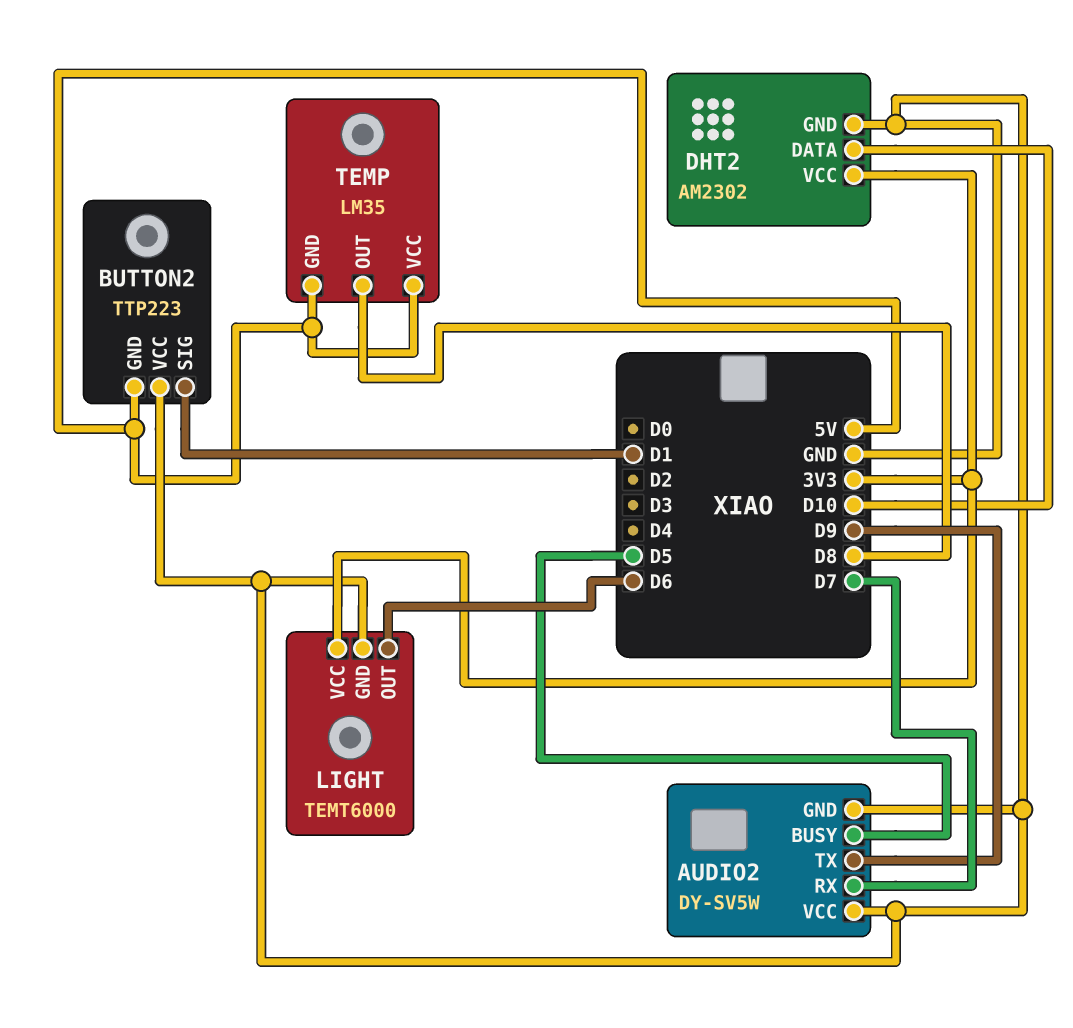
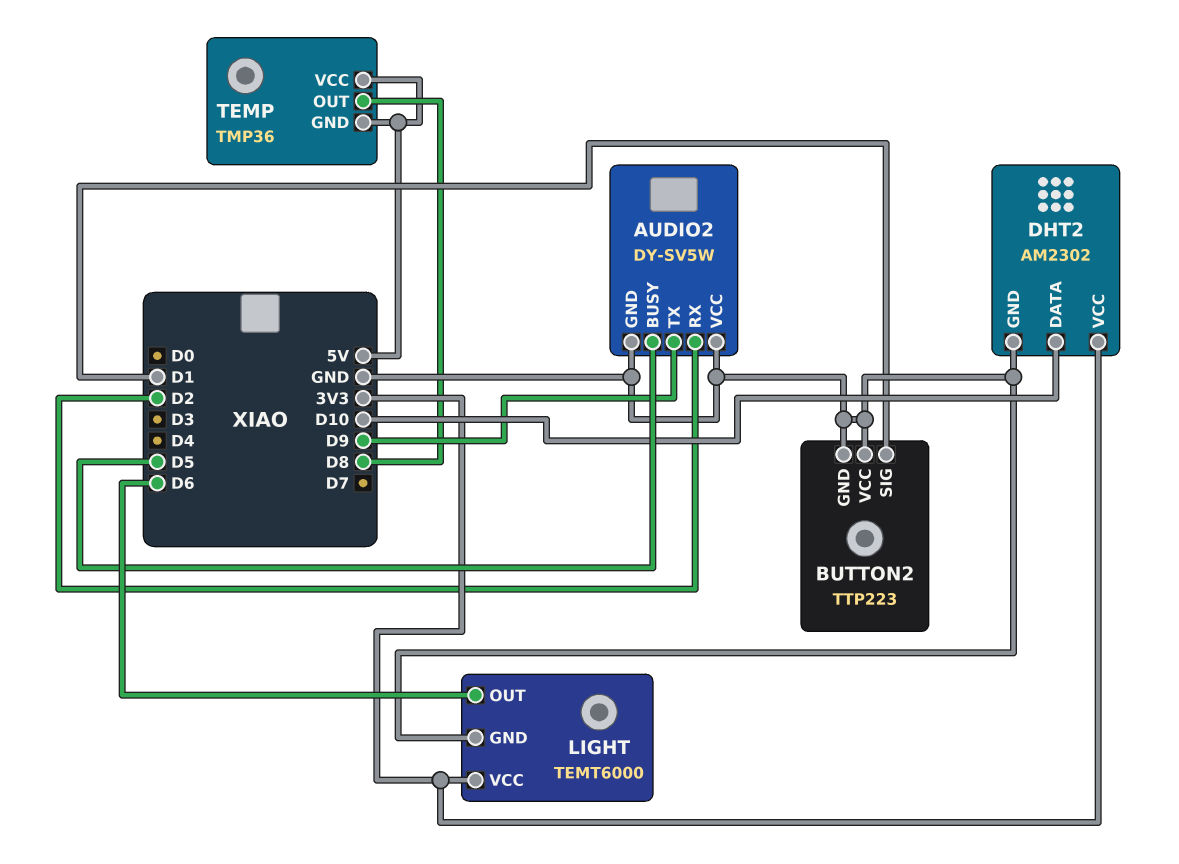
AUDIO2 pin RX: D7 -> D2
BUTTON2 pin GND: 5V -> GND
TEMP: LM35 -> TMP36

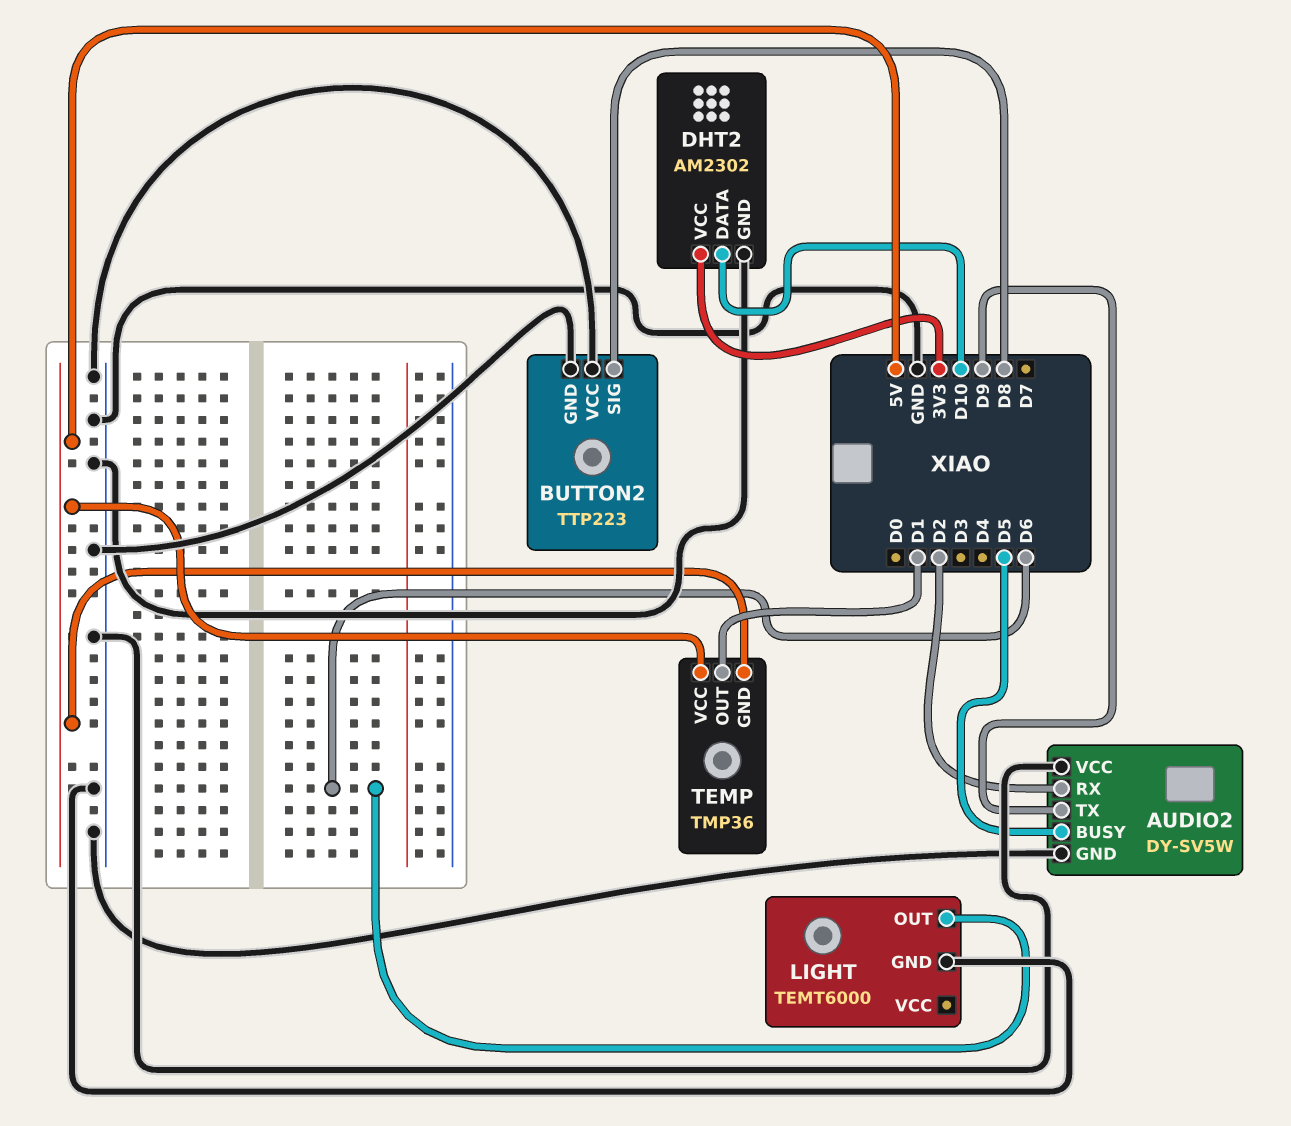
BUTTON2 pin SIG: D1 -> D8
LIGHT pin VCC: 3V3 -> none
TEMP pin OUT: D8 -> D1

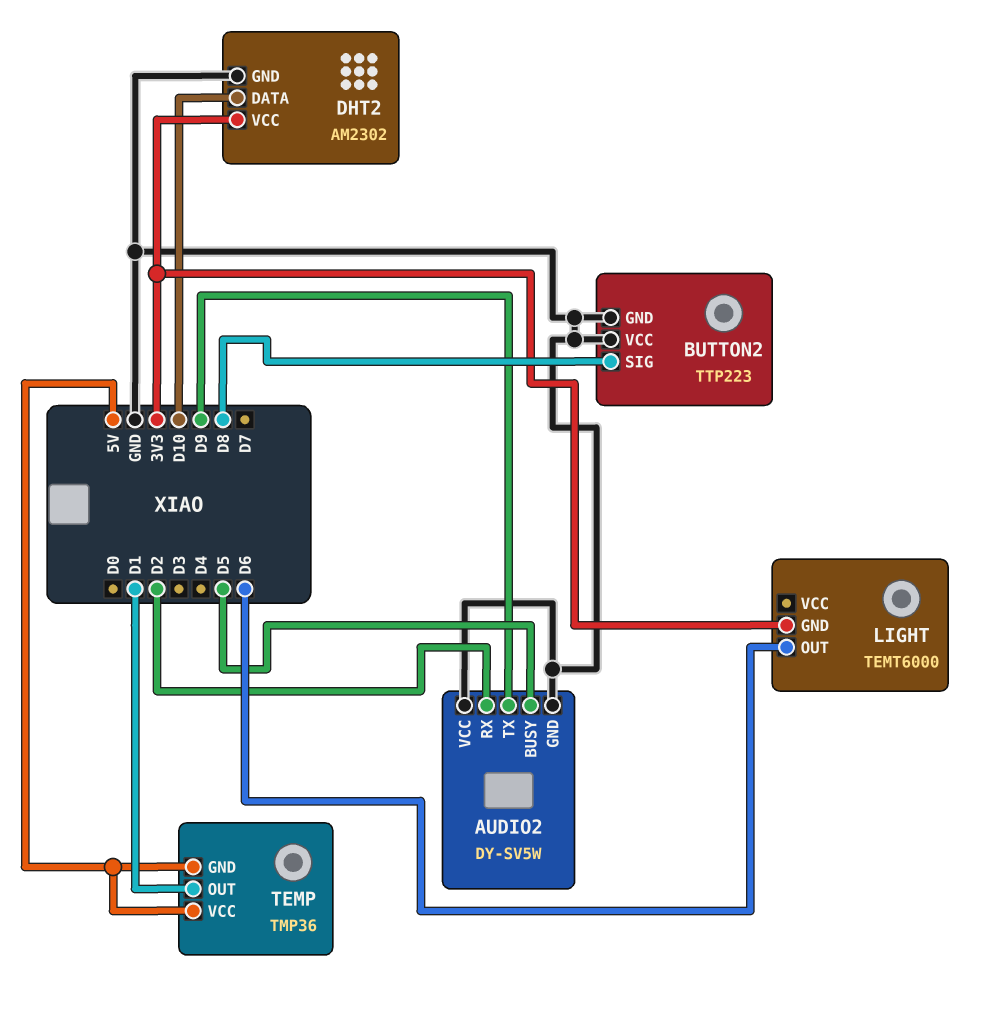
LIGHT pin GND: GND -> 3V3

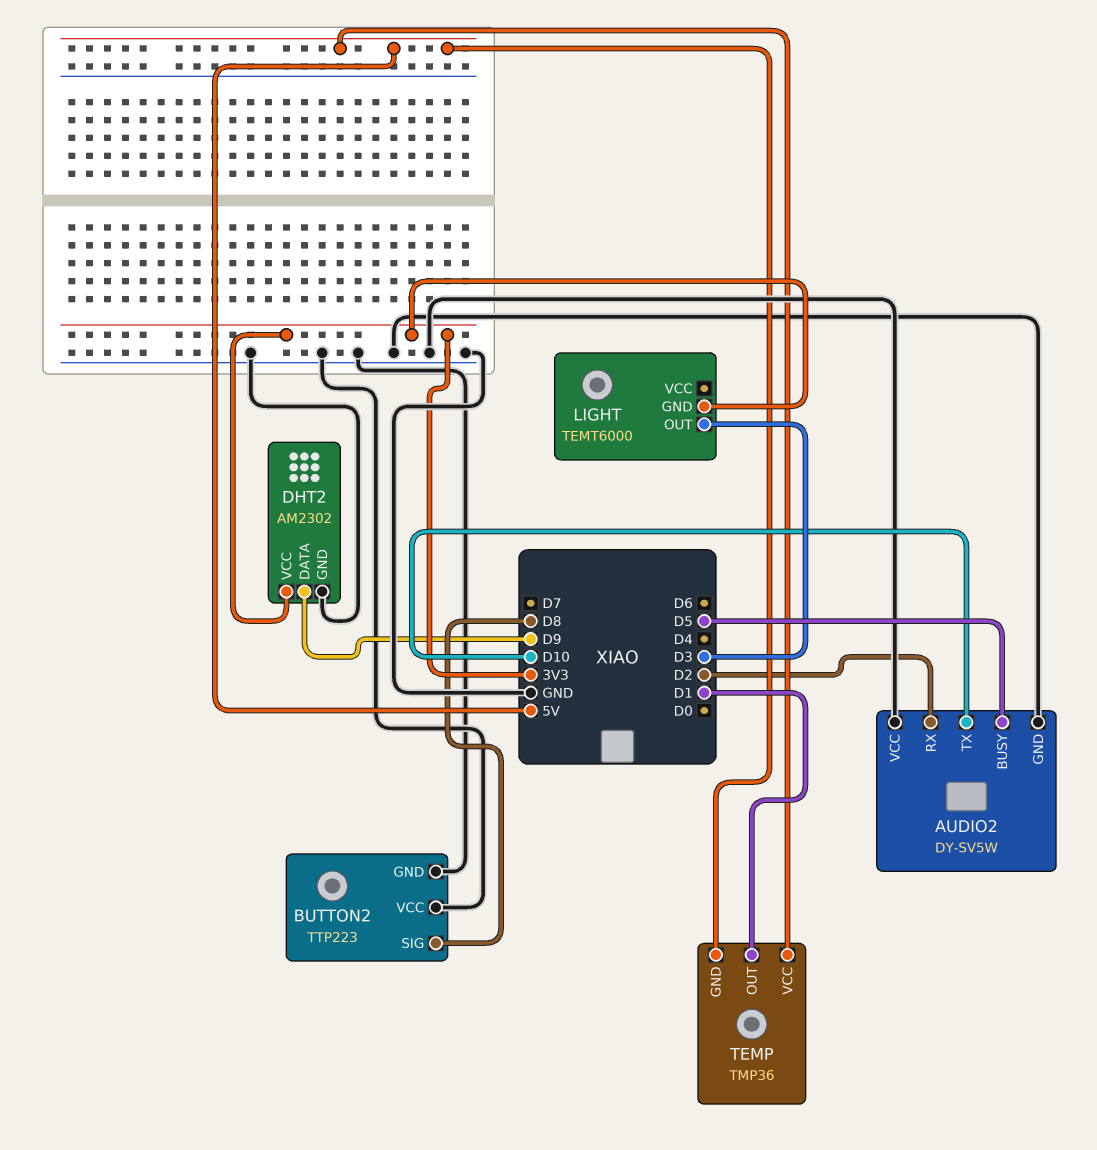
AUDIO2 pin TX: D9 -> D10
DHT2 pin DATA: D10 -> D9
LIGHT pin OUT: D6 -> D3

